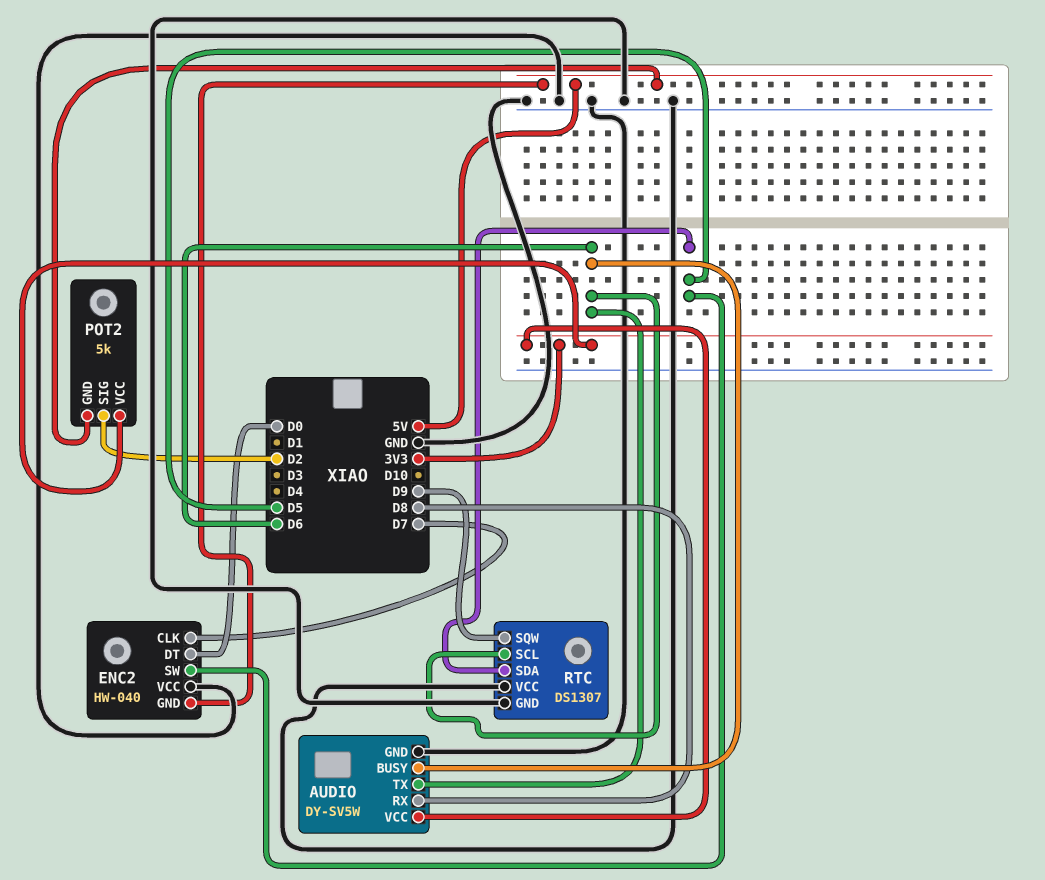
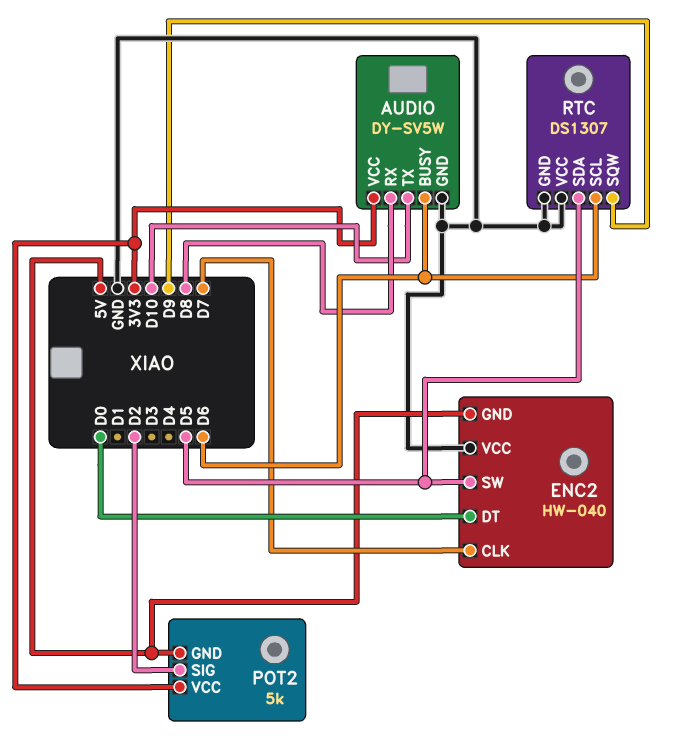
AUDIO pin TX: D6 -> D10

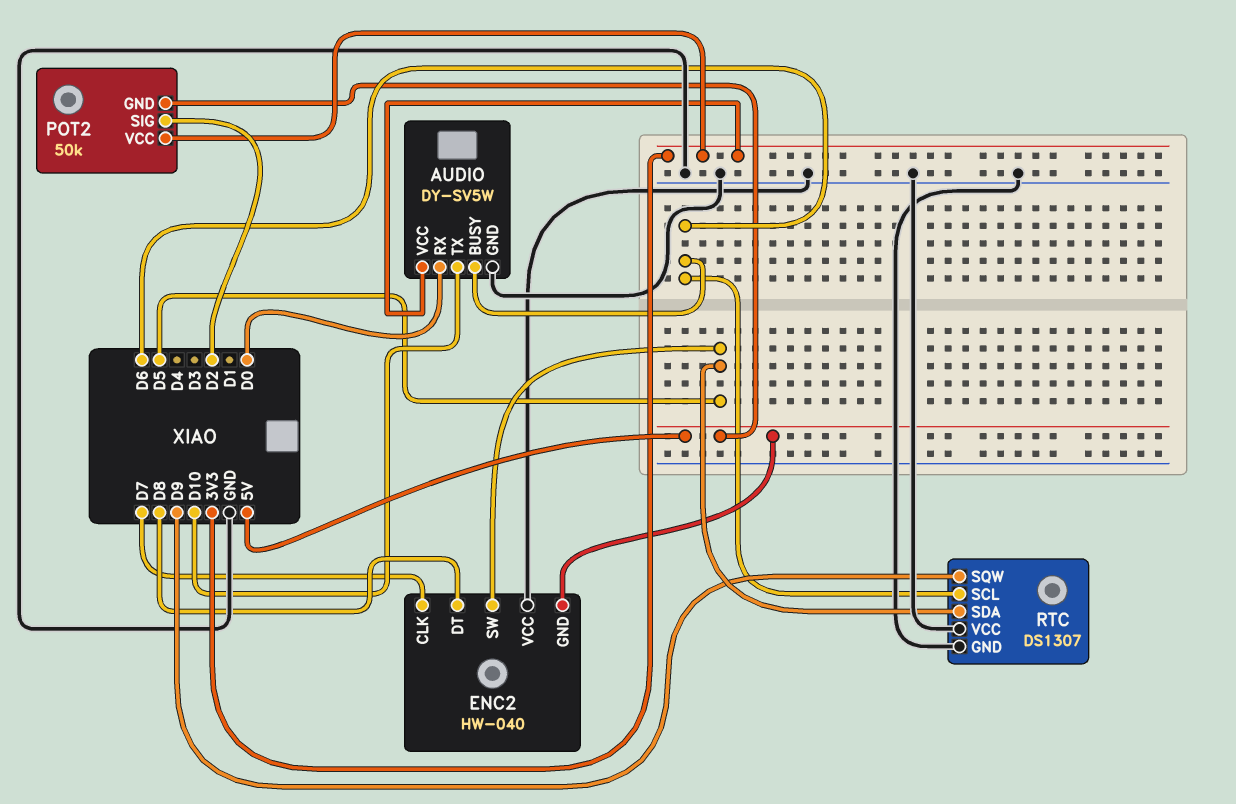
AUDIO pin RX: D8 -> D0
ENC2 pin DT: D0 -> D8
POT2: 5k -> 50k

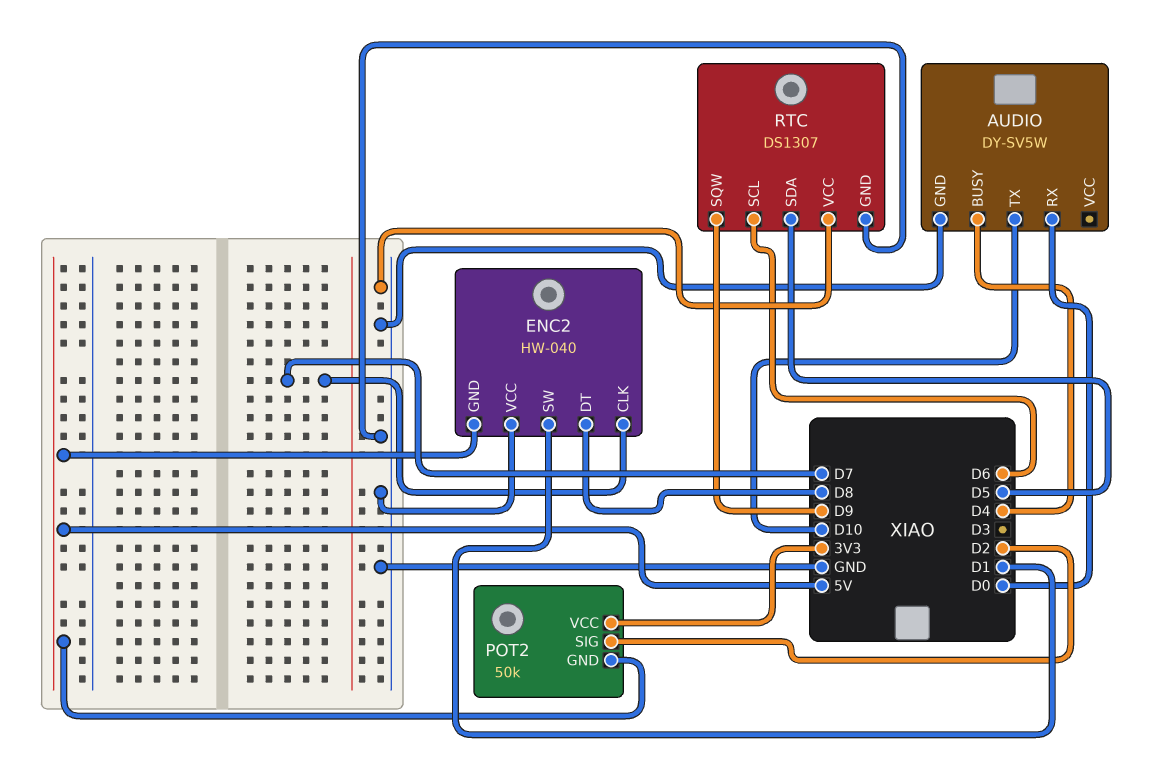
AUDIO pin BUSY: D6 -> D4
AUDIO pin VCC: 3V3 -> none
ENC2 pin SW: D5 -> D1

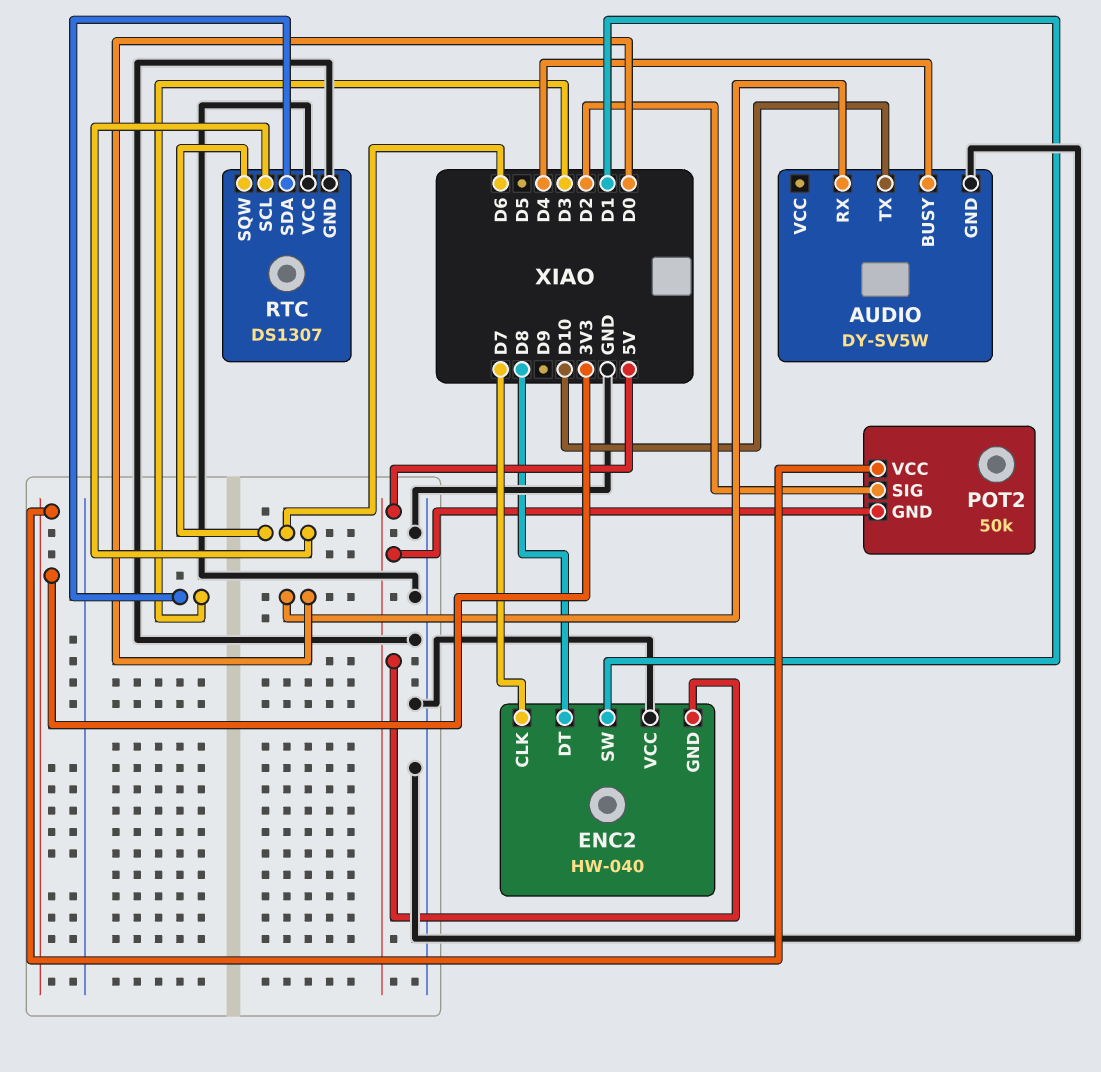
RTC pin SDA: D5 -> D3
RTC pin SQW: D9 -> D6

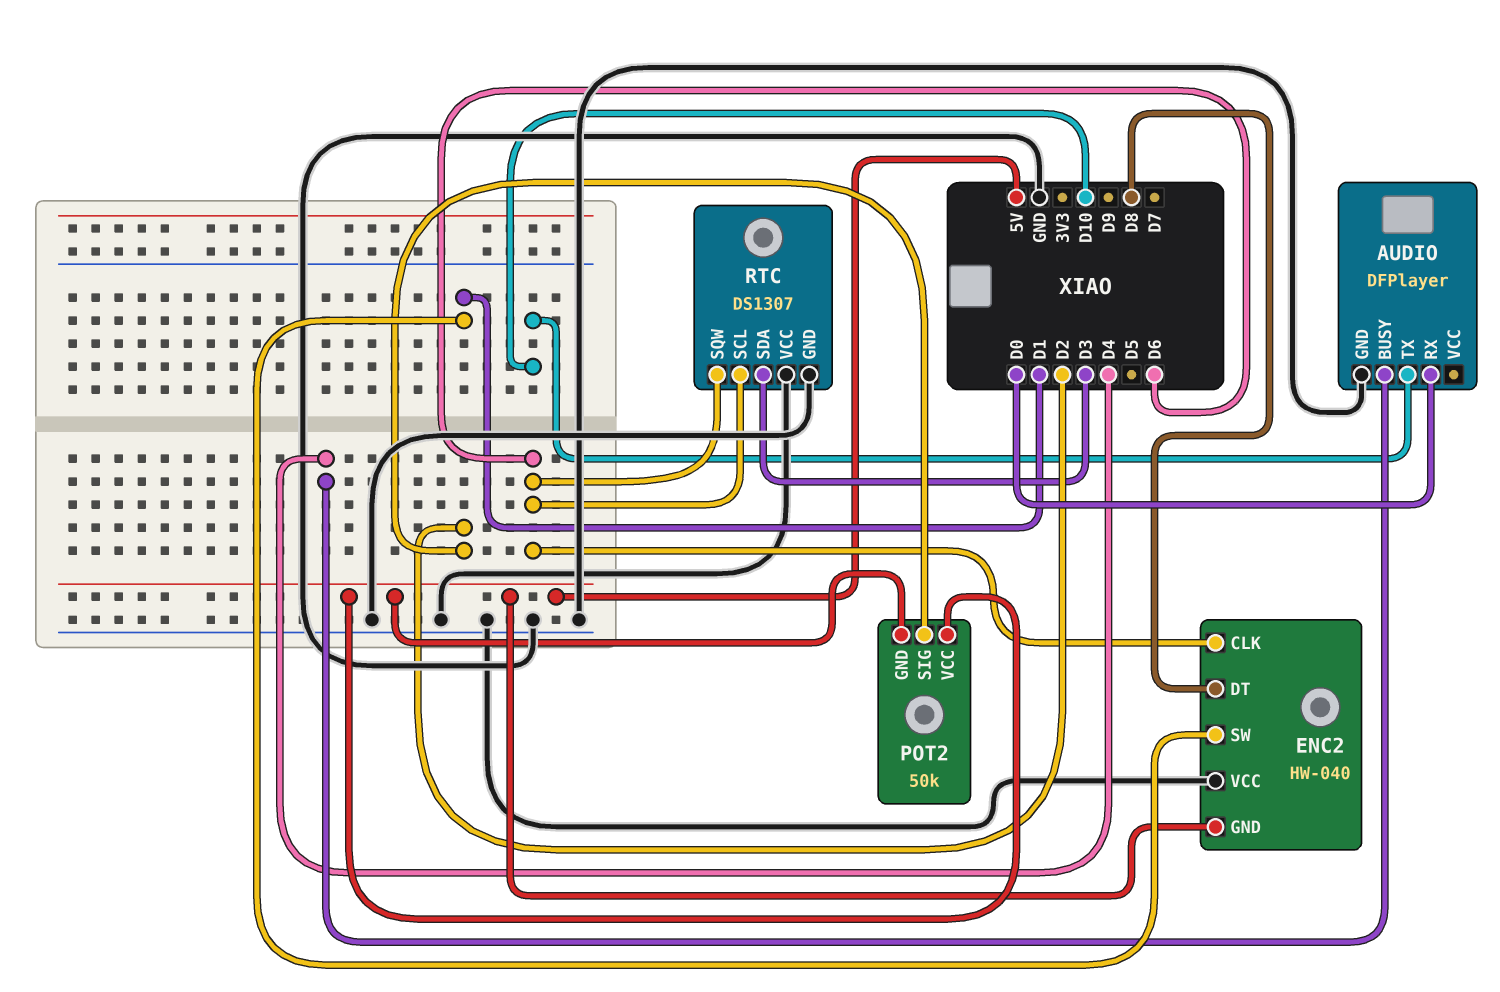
AUDIO: DY-SV5W -> DFPlayer
ENC2 pin CLK: D7 -> D6
POT2 pin VCC: 3V3 -> 5V

